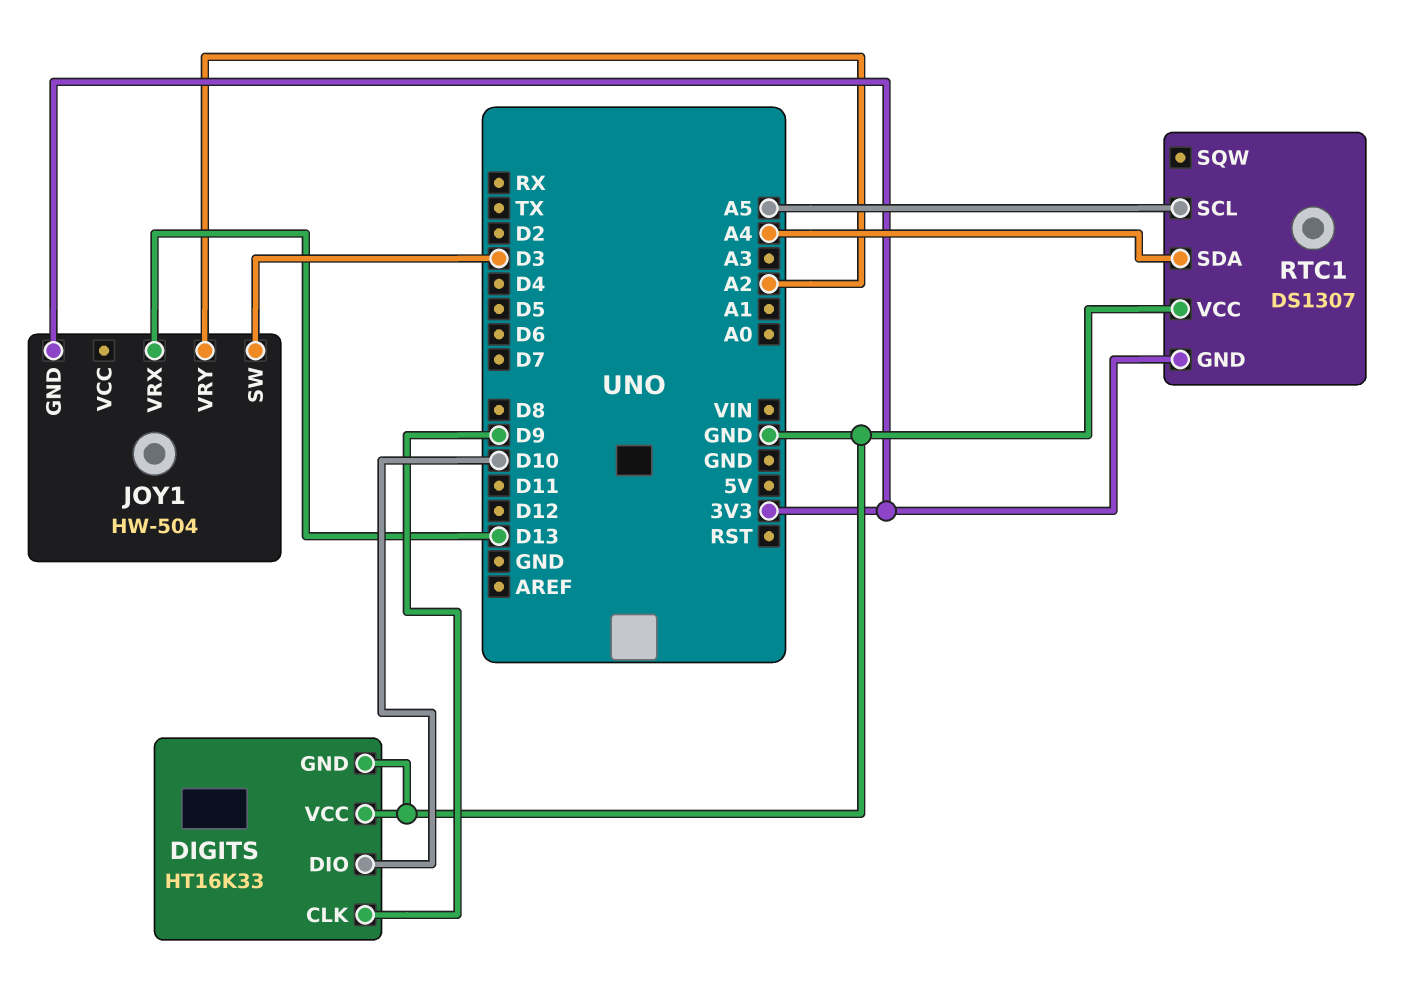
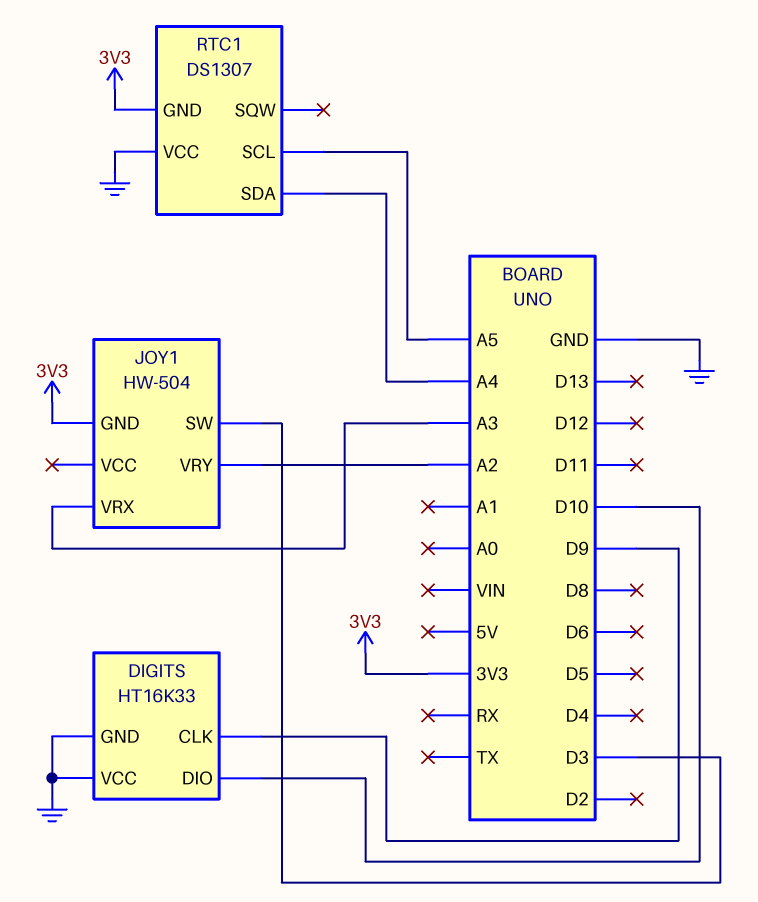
JOY1 pin VRX: D13 -> A3

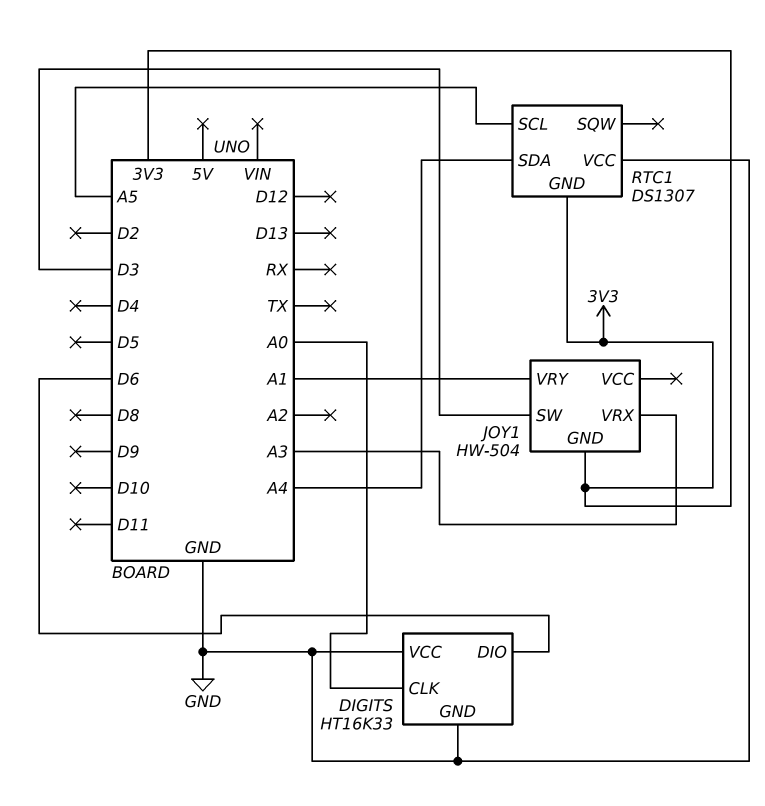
DIGITS pin CLK: D9 -> A0
DIGITS pin DIO: D10 -> D6
JOY1 pin VRY: A2 -> A1

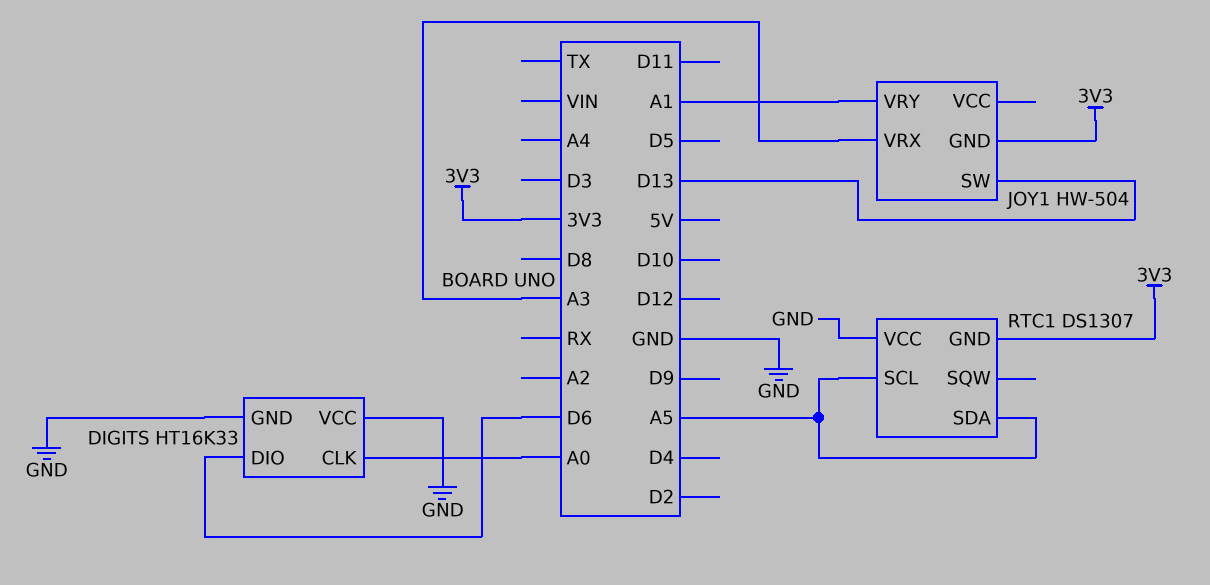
JOY1 pin SW: D3 -> D13
RTC1 pin SDA: A4 -> A5

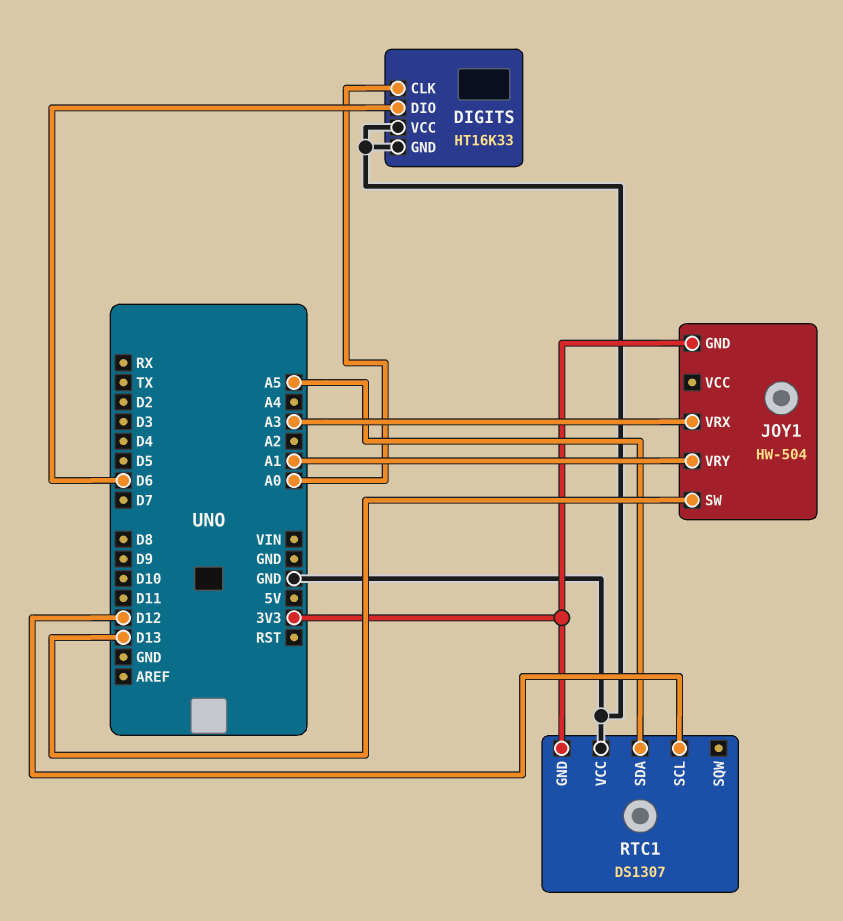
RTC1 pin SCL: A5 -> D12

